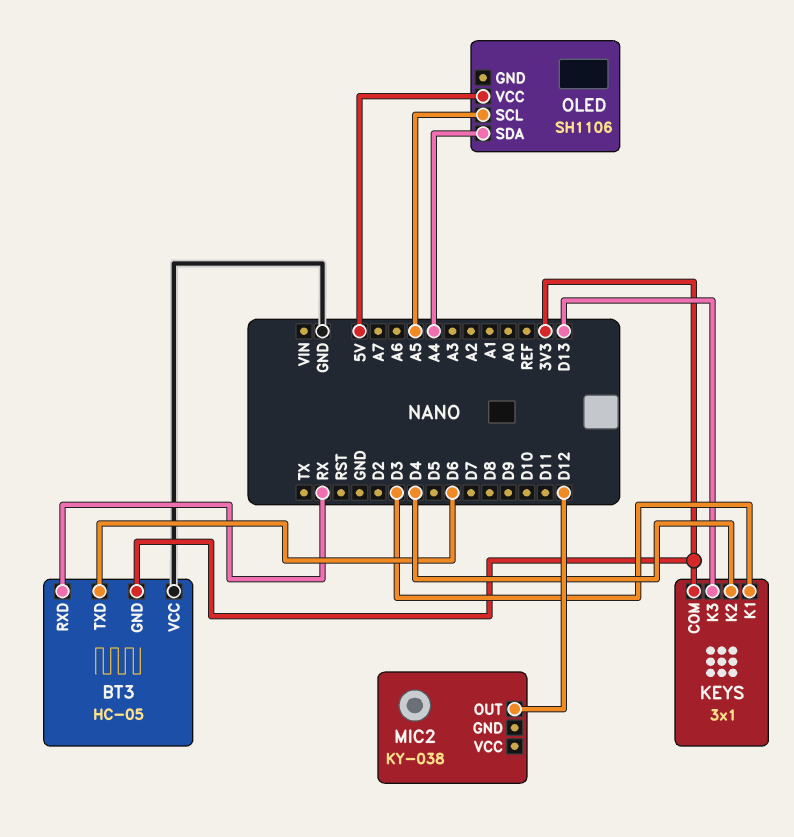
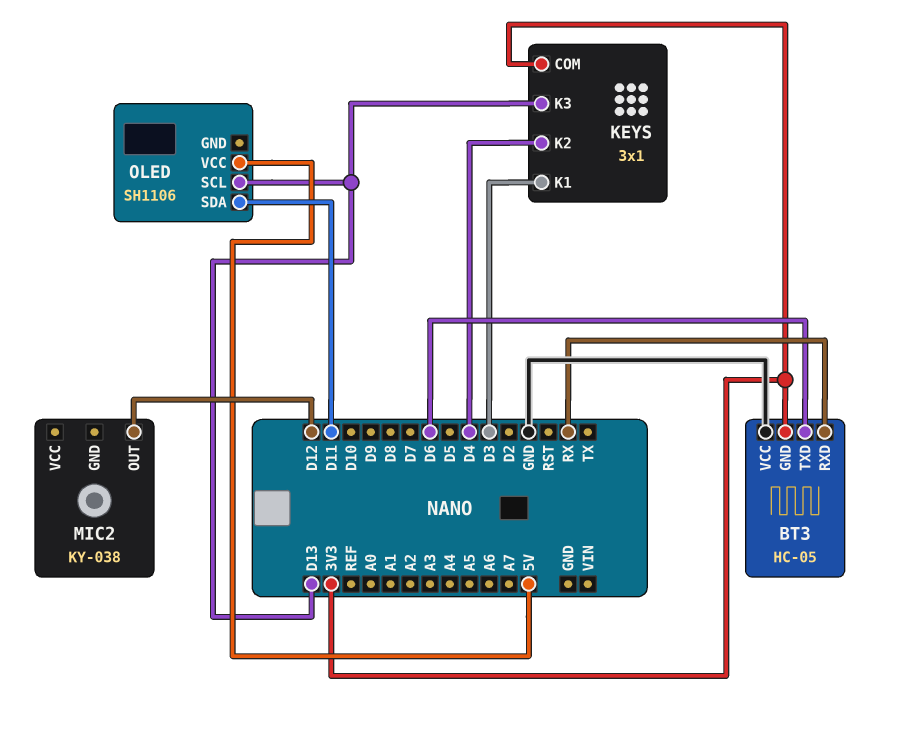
OLED pin SCL: A5 -> D13
OLED pin SDA: A4 -> D11

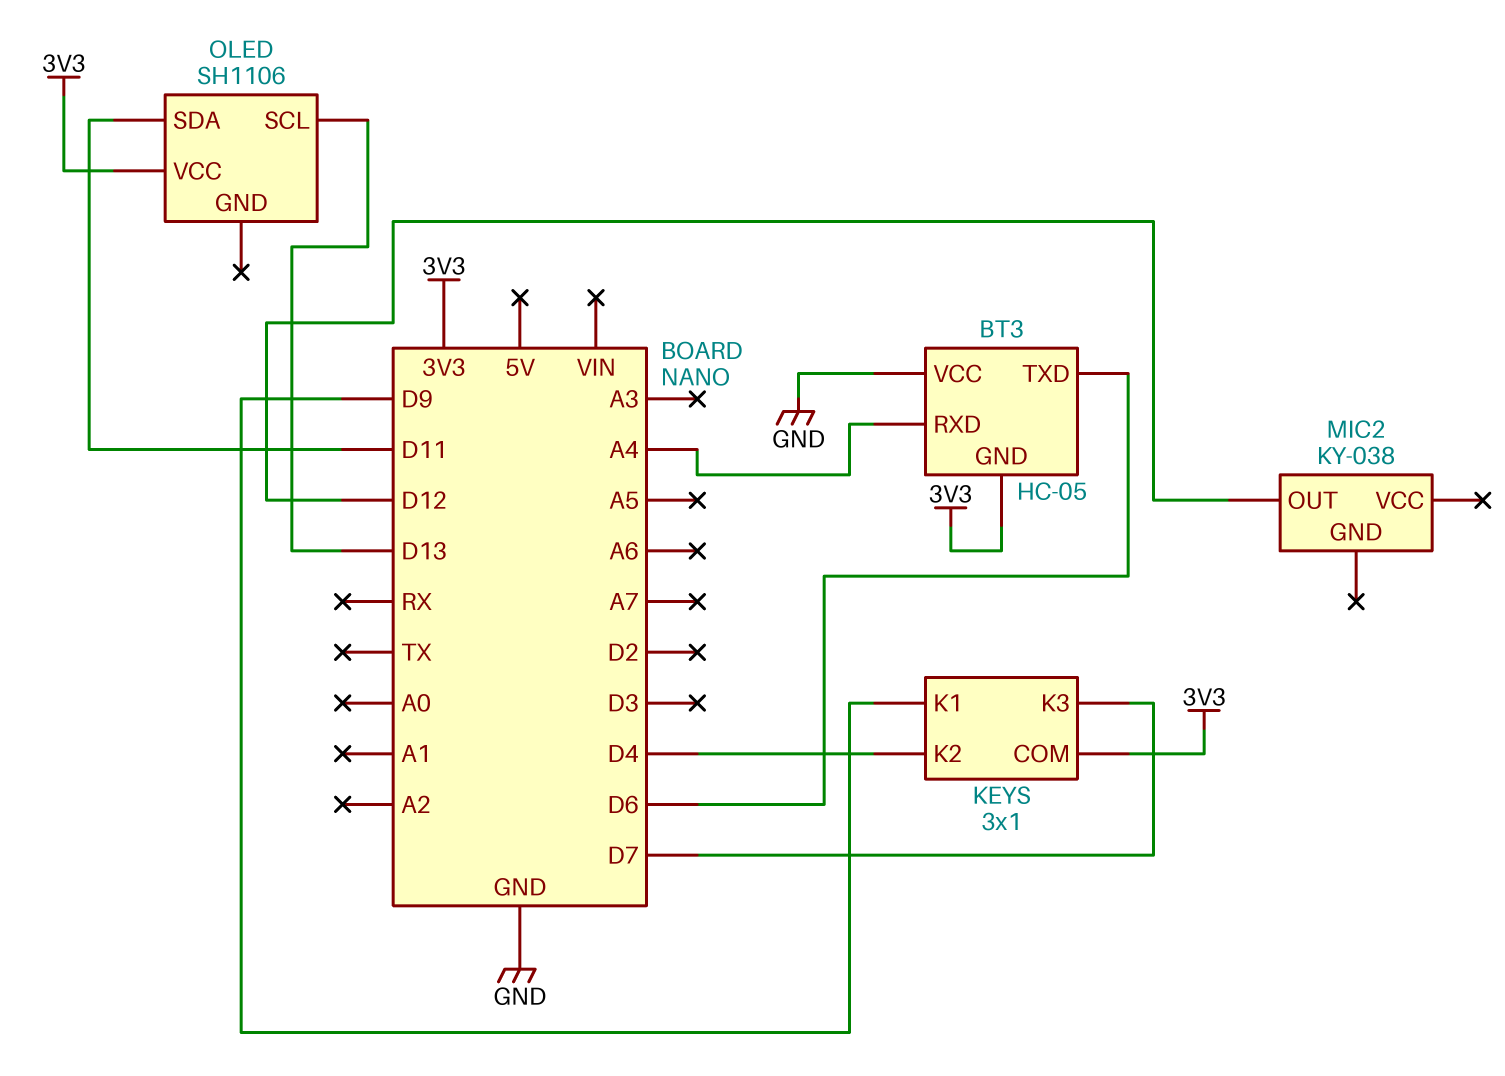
BT3 pin RXD: RX -> A4
KEYS pin K1: D3 -> D9
KEYS pin K3: D13 -> D7
OLED pin VCC: 5V -> 3V3

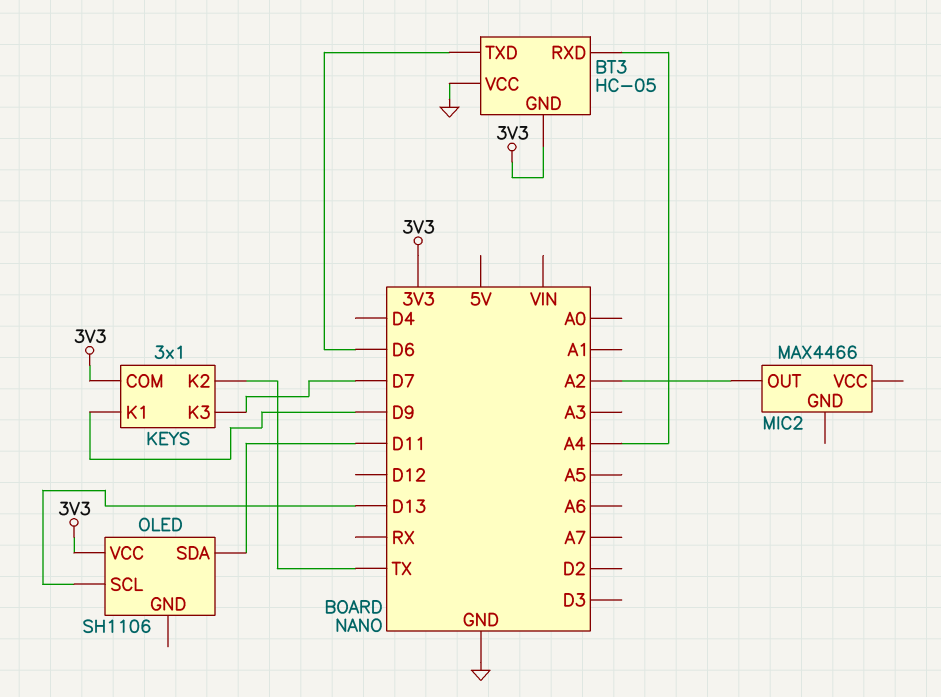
KEYS pin K2: D4 -> TX
MIC2: KY-038 -> MAX4466
MIC2 pin OUT: D12 -> A2

